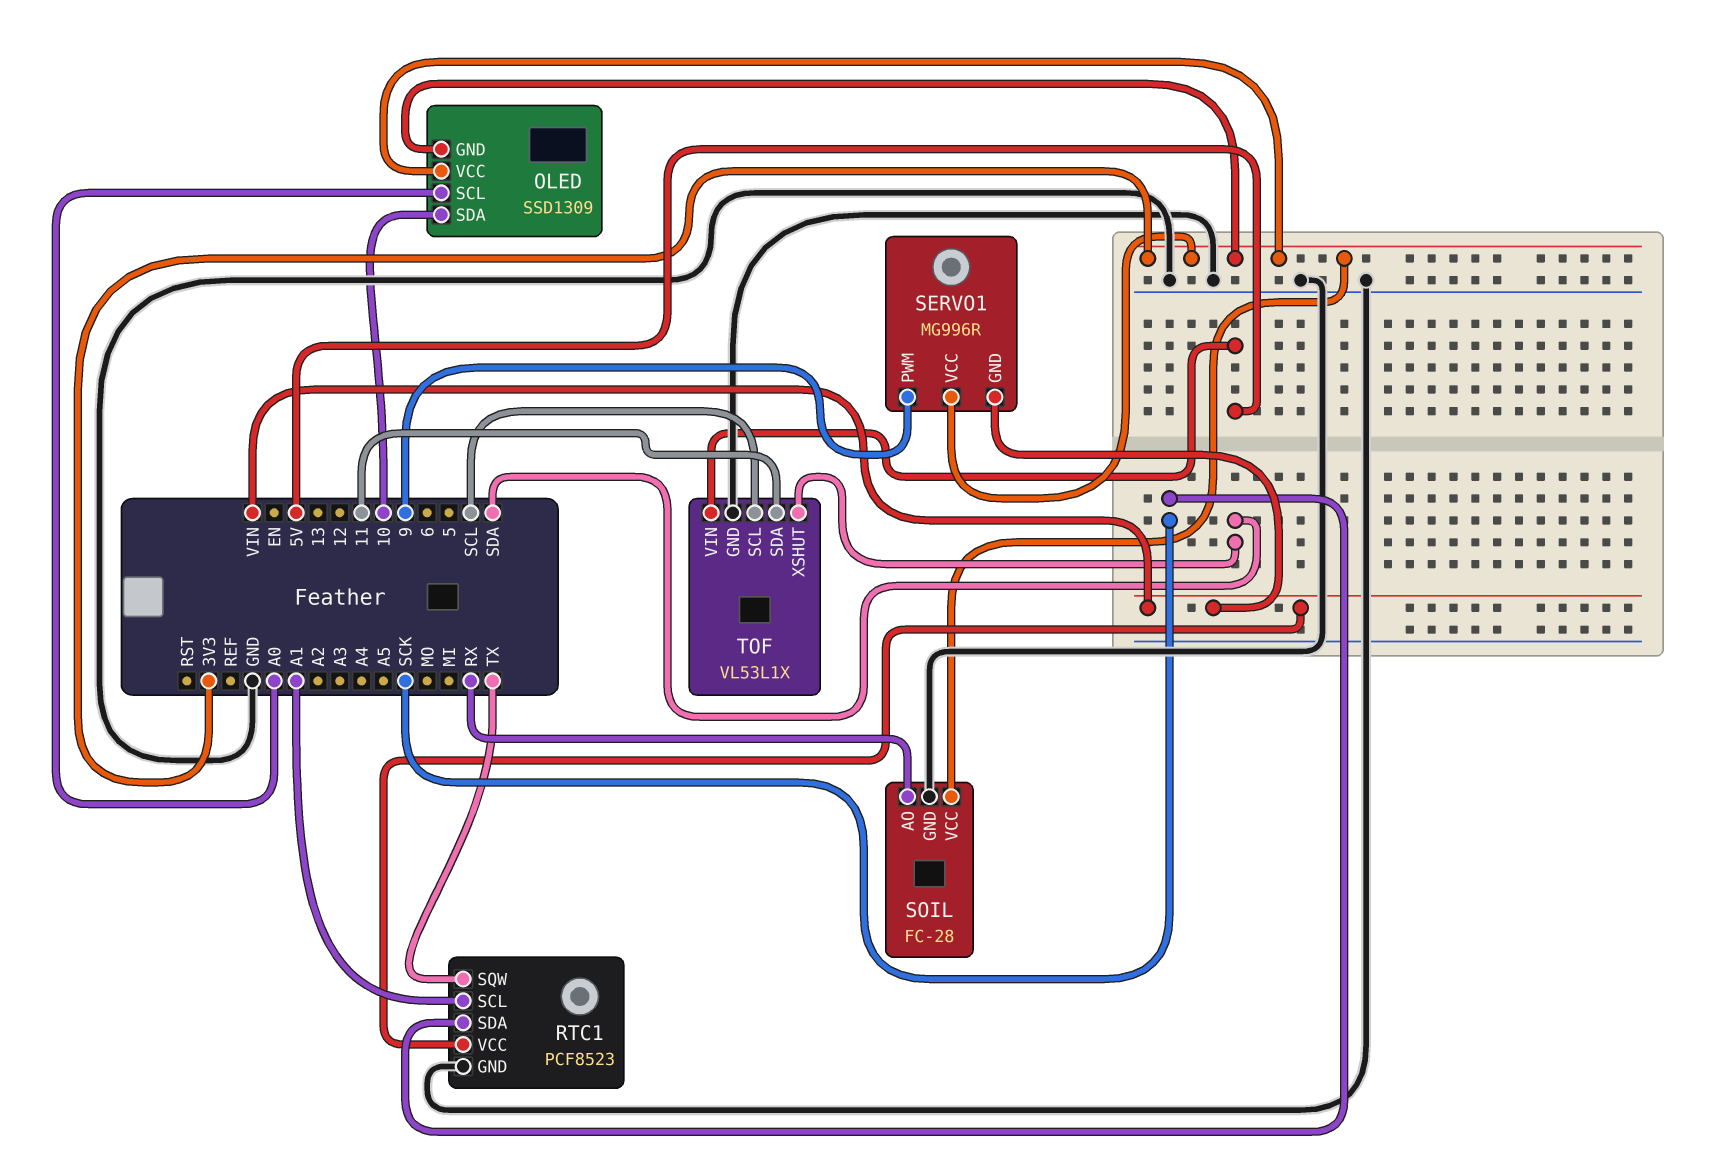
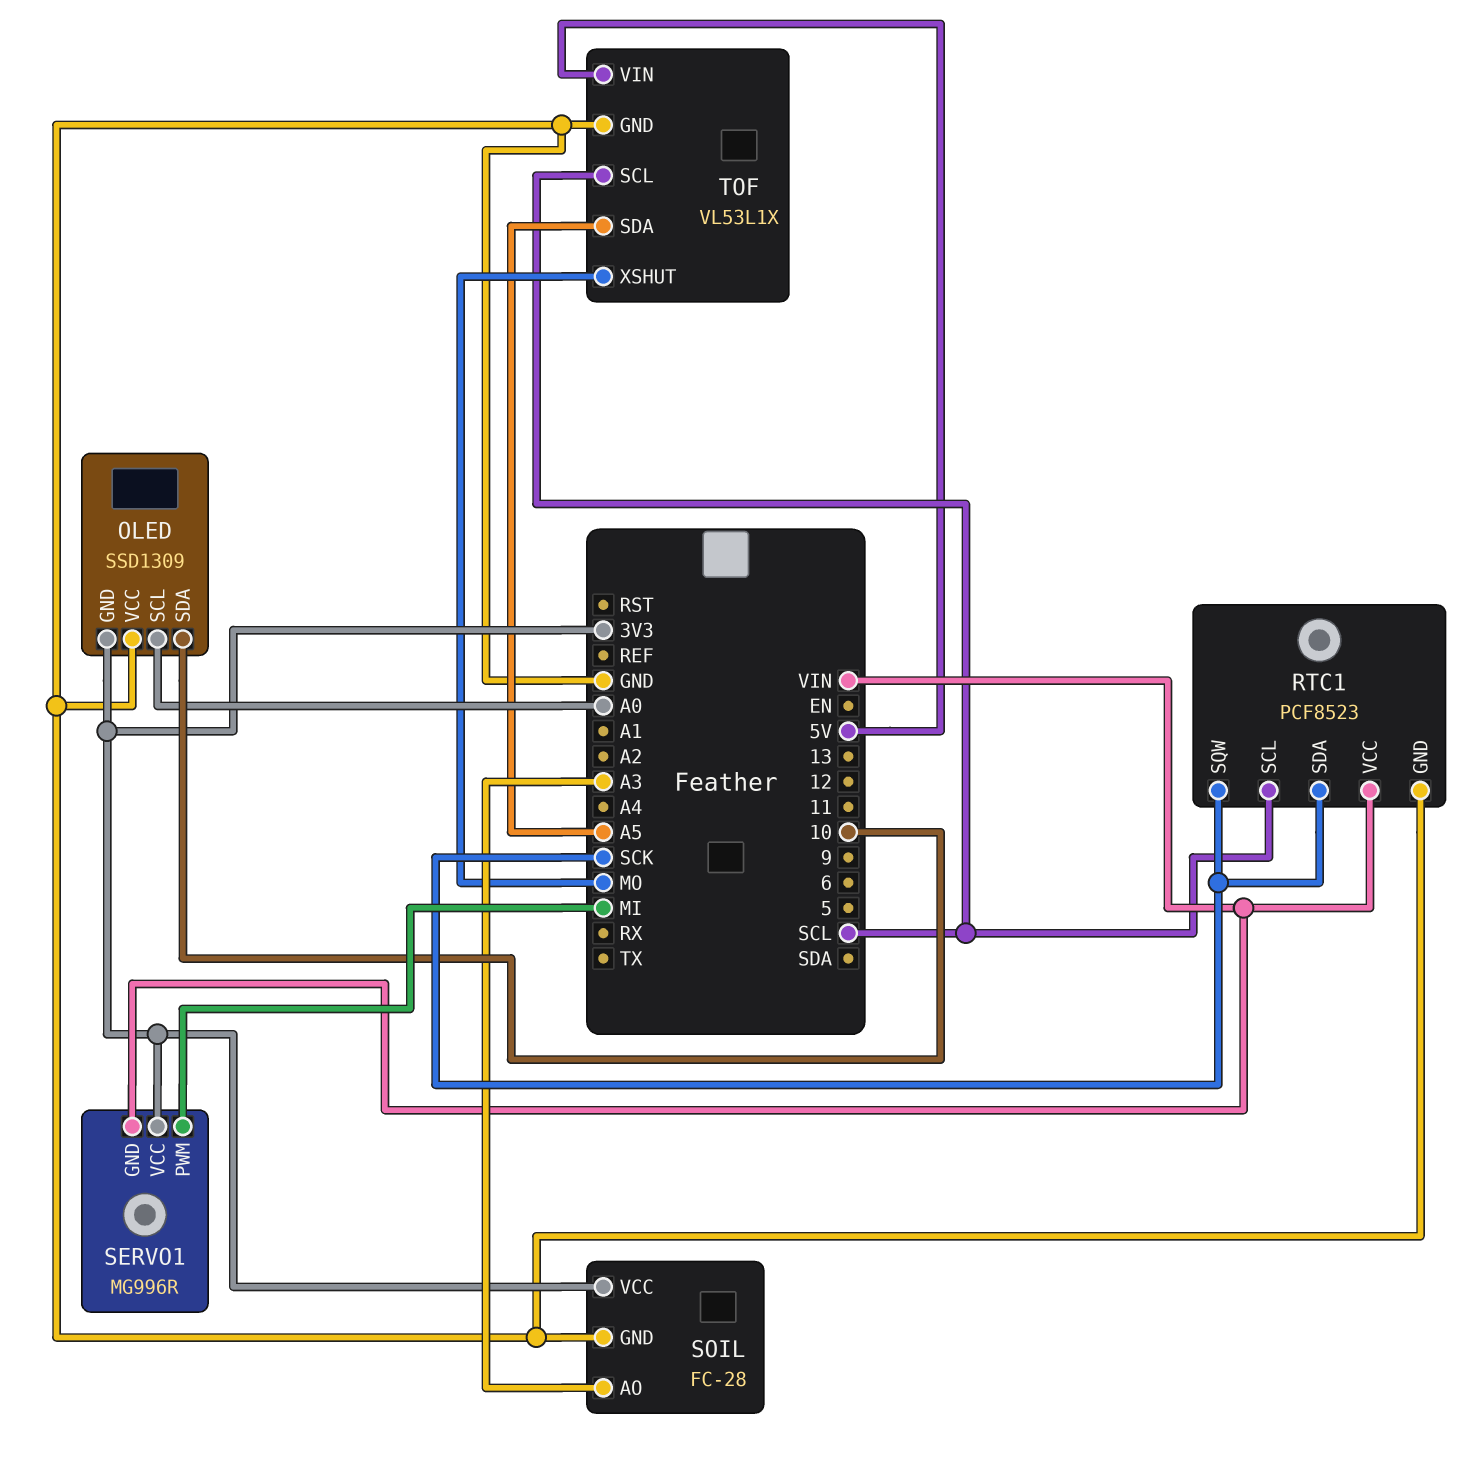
OLED pin VCC: 3V3 -> GND
RTC1 pin SCL: A1 -> SCL
RTC1 pin SQW: TX -> SCK
SERVO1 pin PWM: 9 -> MI
SOIL pin AO: RX -> A3
TOF pin SDA: 11 -> A5
TOF pin XSHUT: SDA -> MO

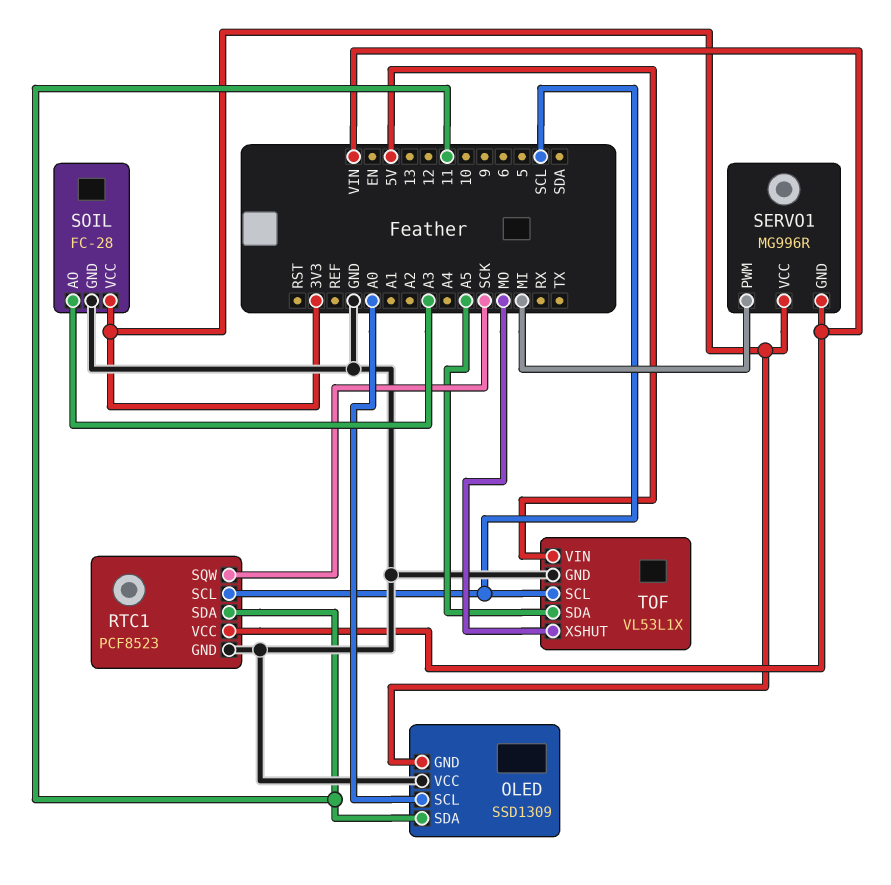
OLED pin SDA: 10 -> 11
RTC1 pin SDA: SCK -> 11

